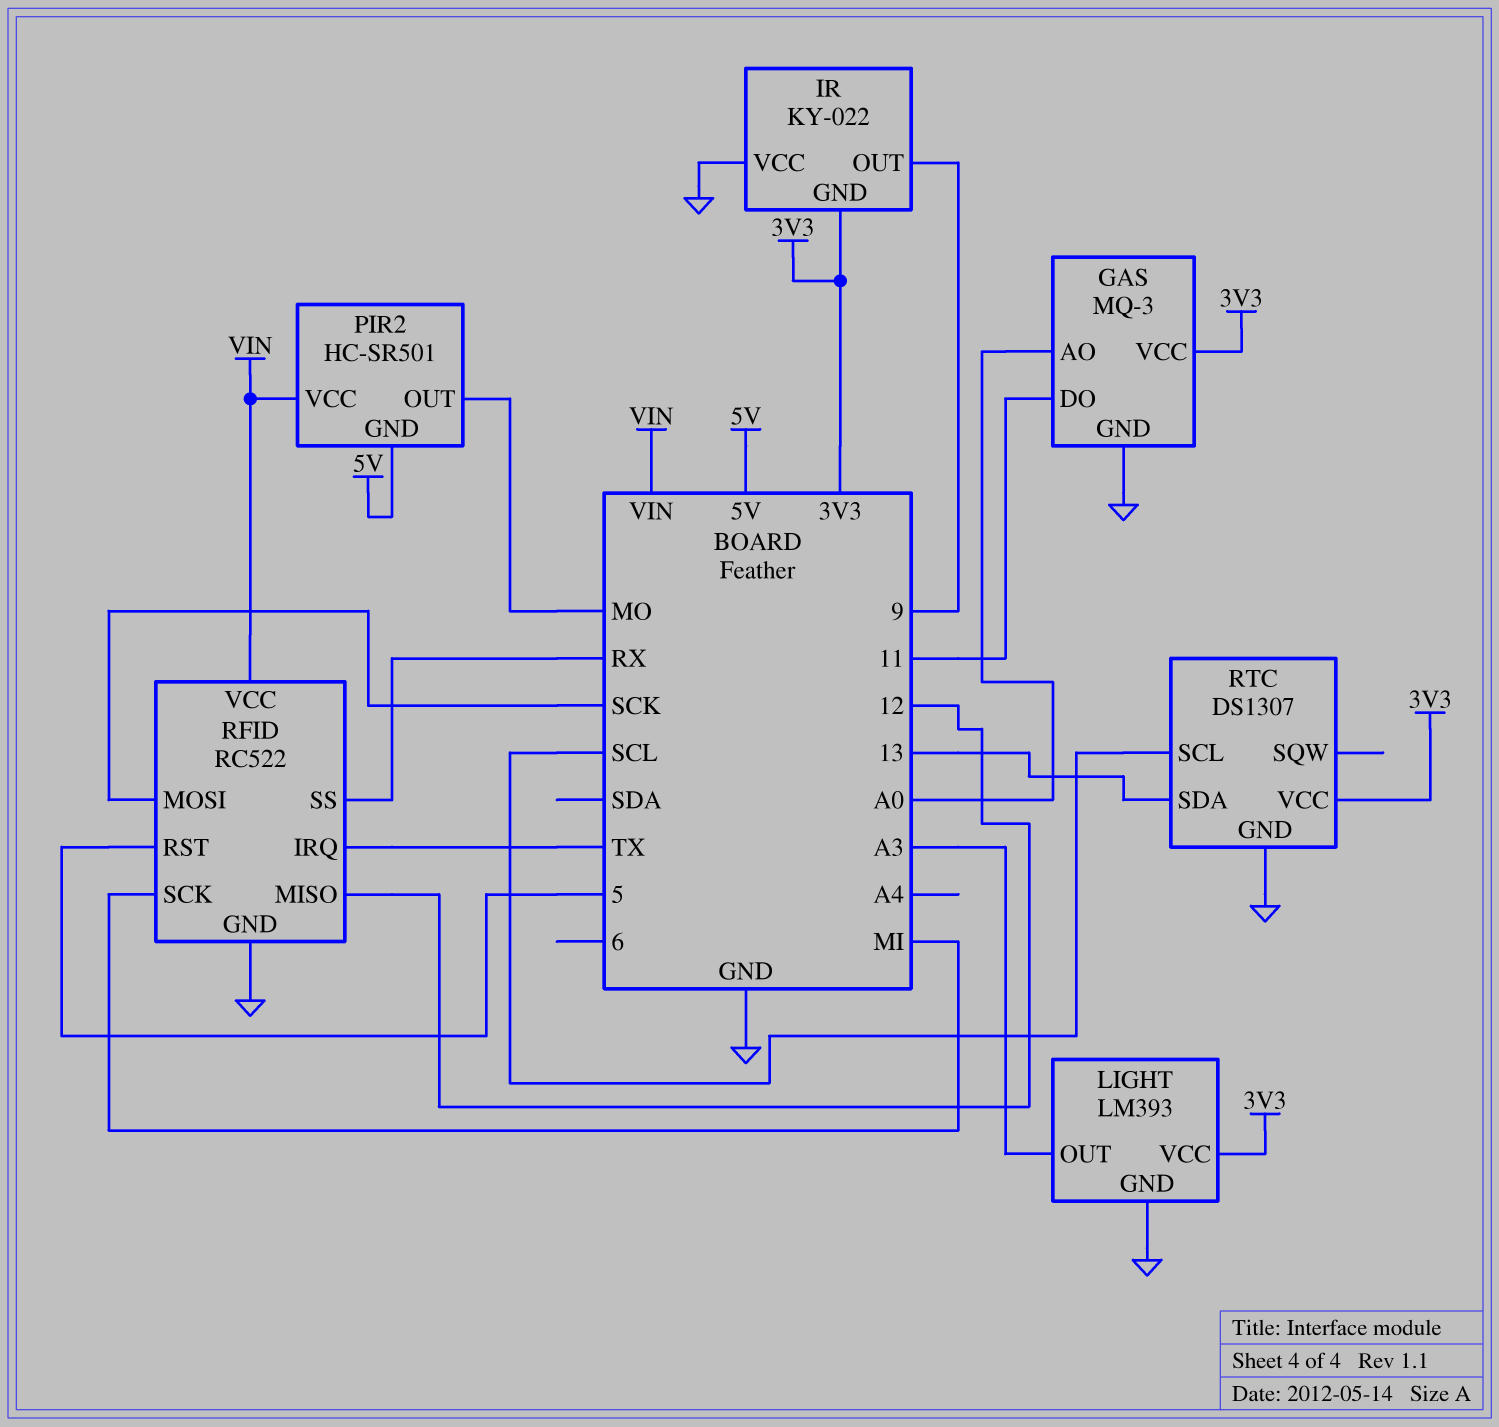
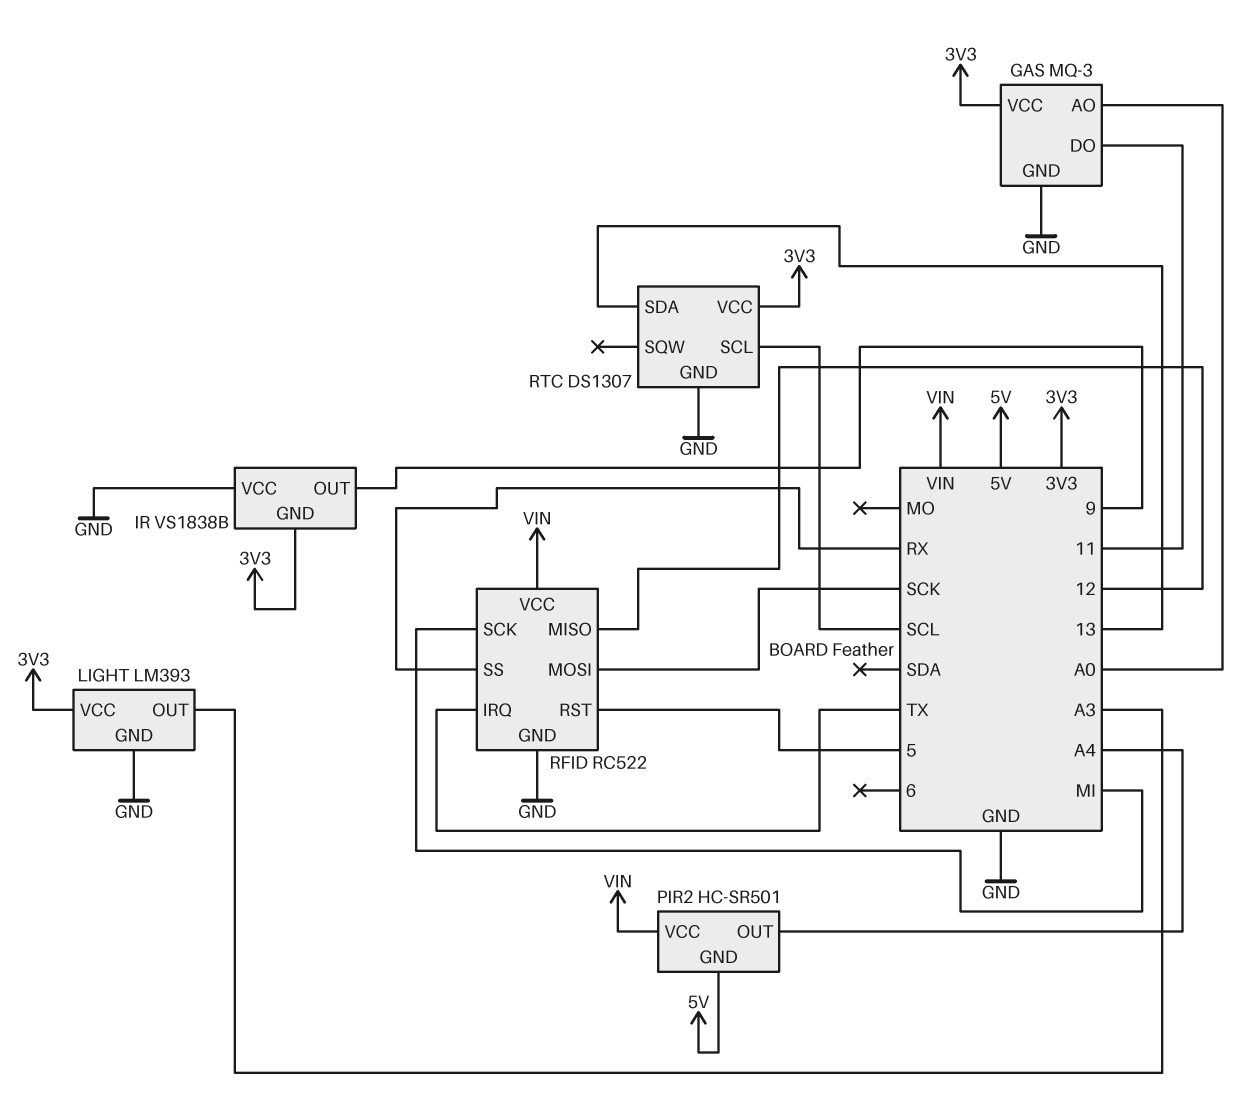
IR: KY-022 -> VS1838B
PIR2 pin OUT: MO -> A4

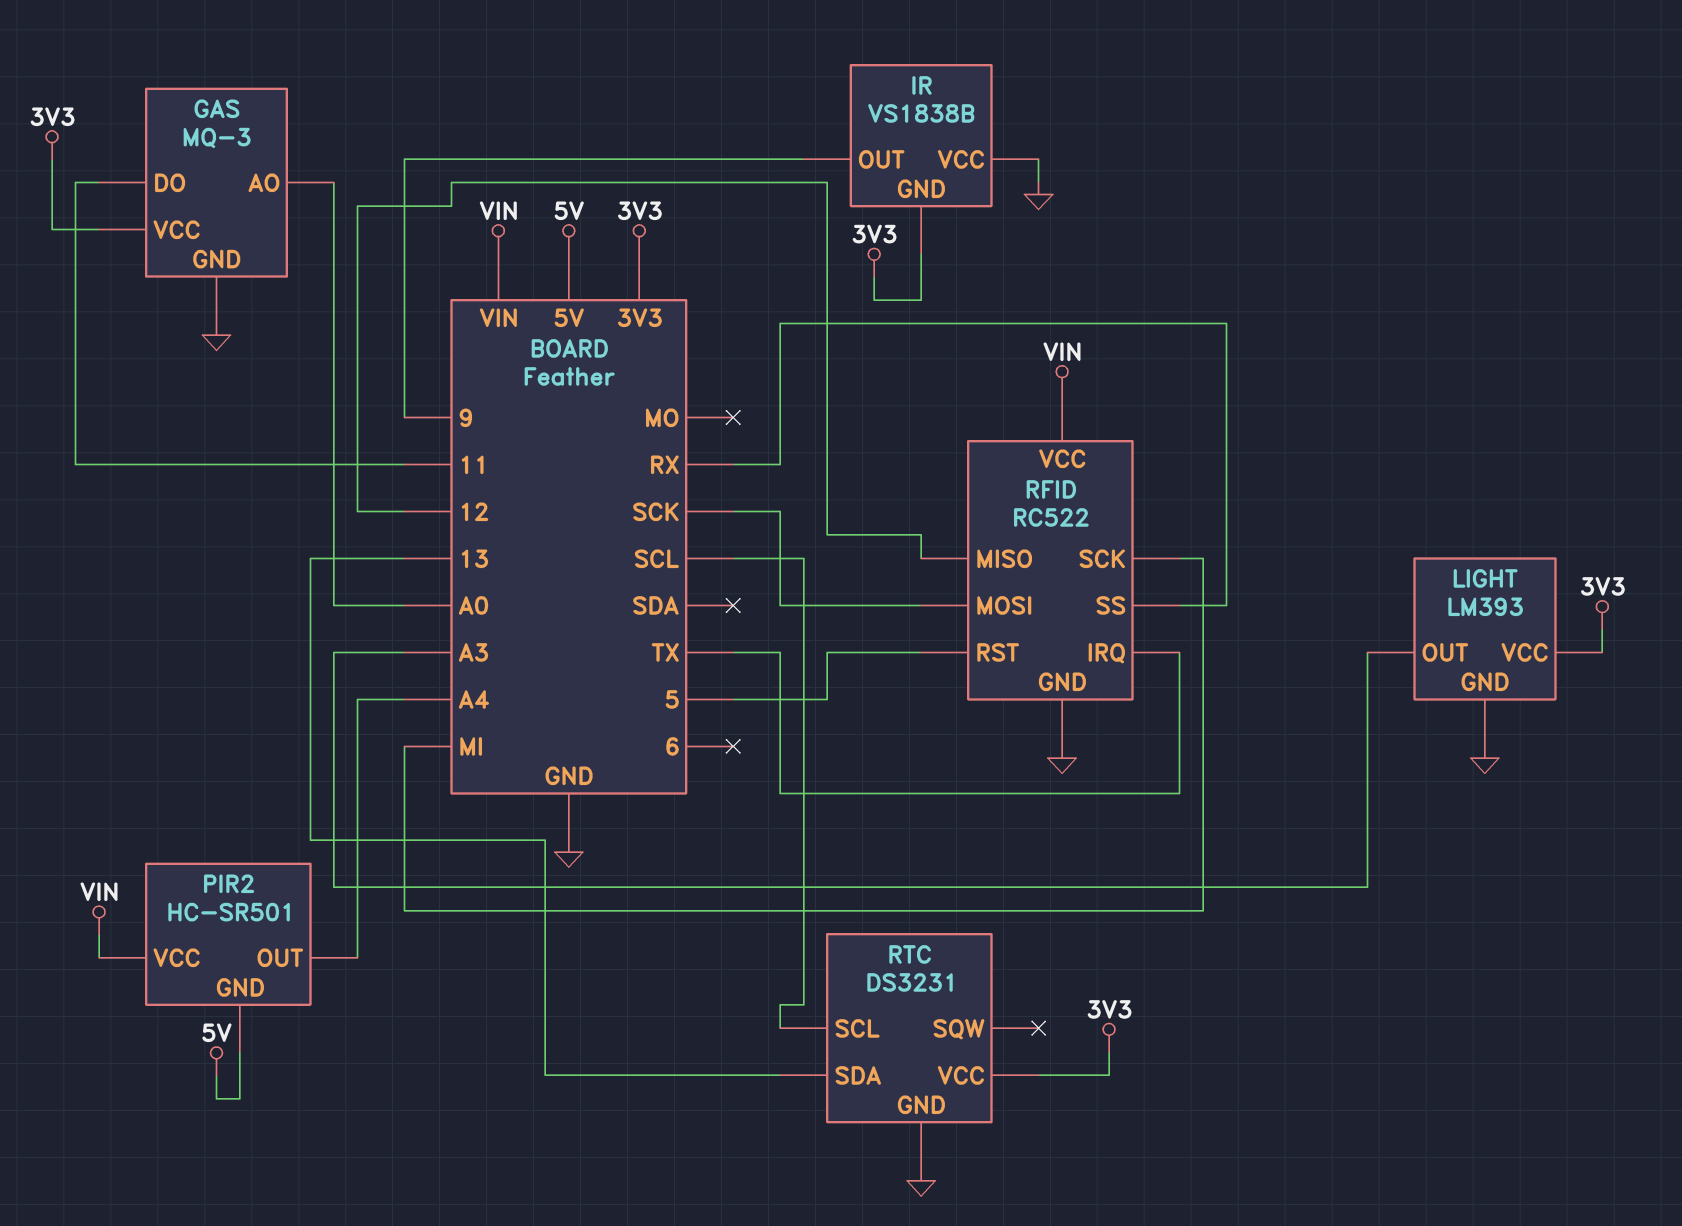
RTC: DS1307 -> DS3231

